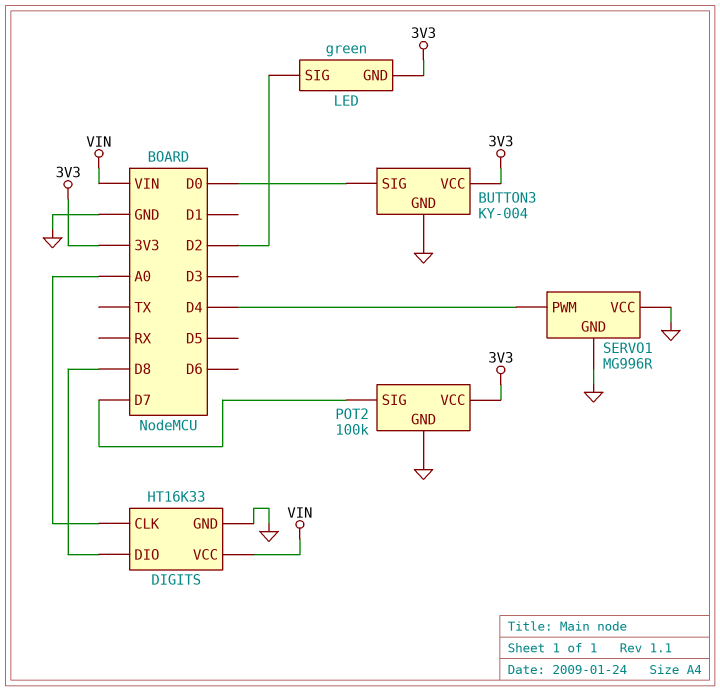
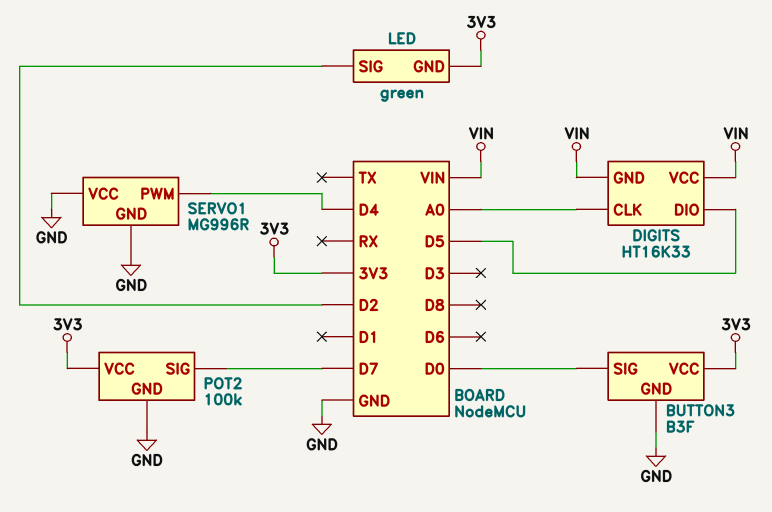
BUTTON3: KY-004 -> B3F
DIGITS pin DIO: D8 -> D5
DIGITS pin GND: GND -> VIN

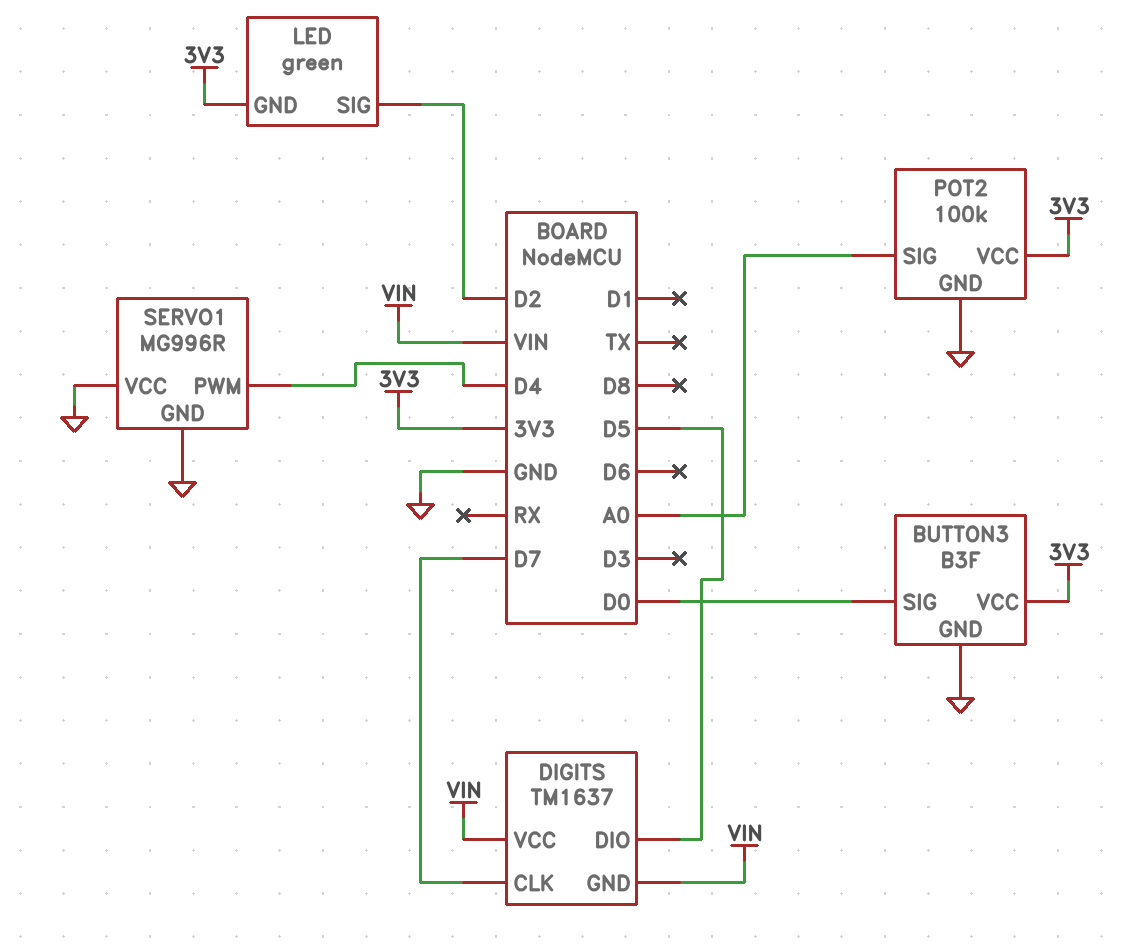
DIGITS: HT16K33 -> TM1637
DIGITS pin CLK: A0 -> D7
POT2 pin SIG: D7 -> A0

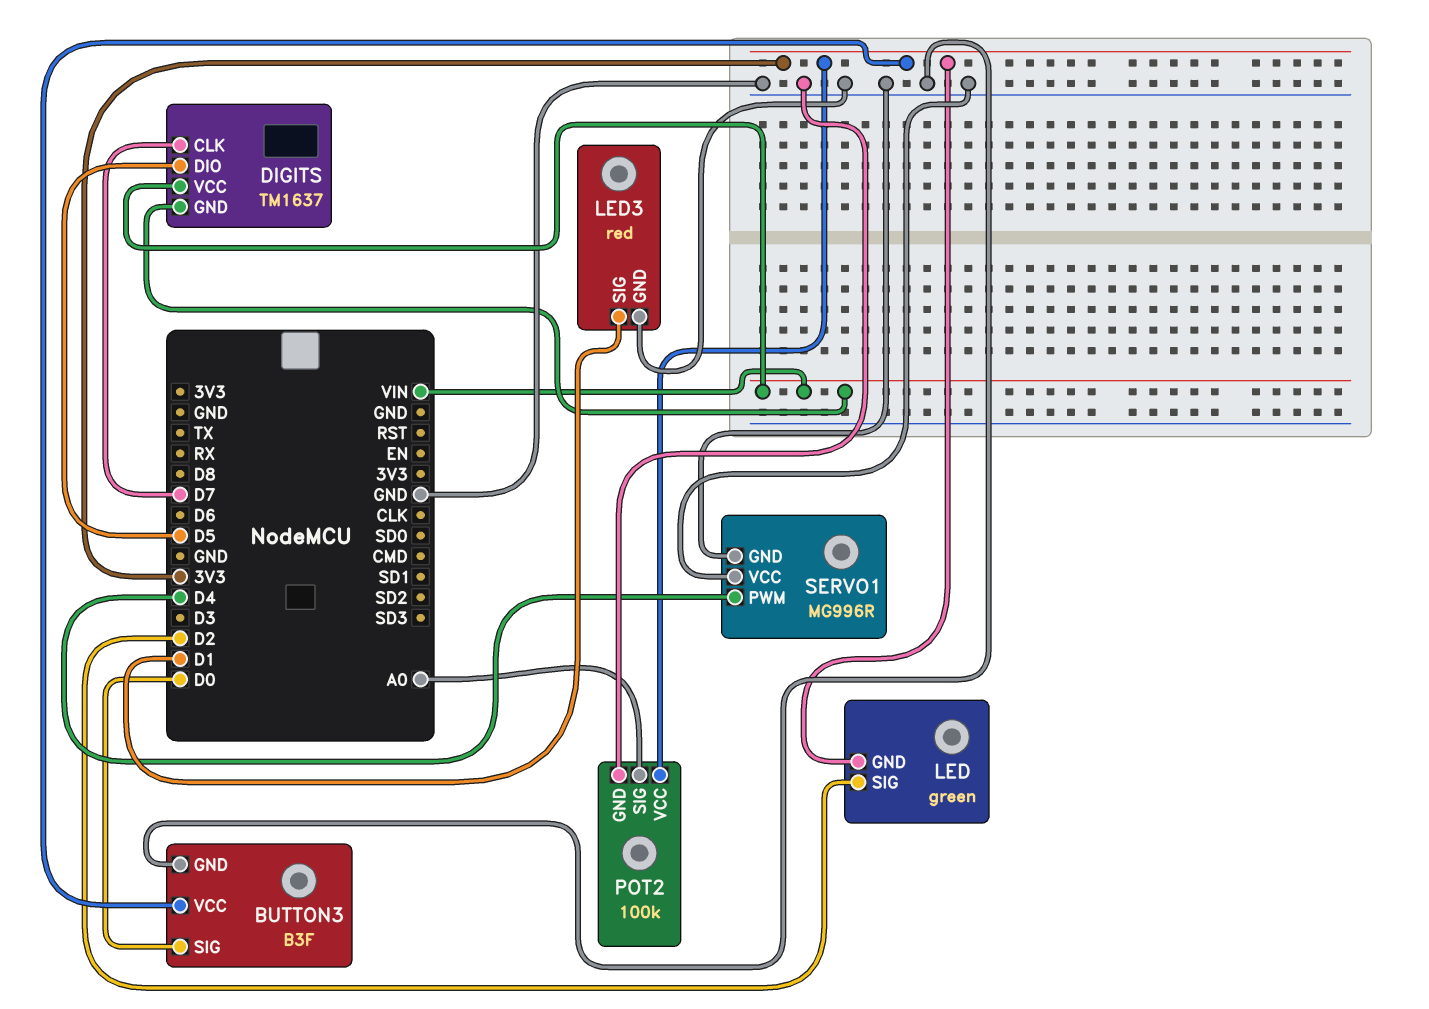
LED3: none -> red
LED3 pin GND: none -> GND
LED3 pin SIG: none -> D1

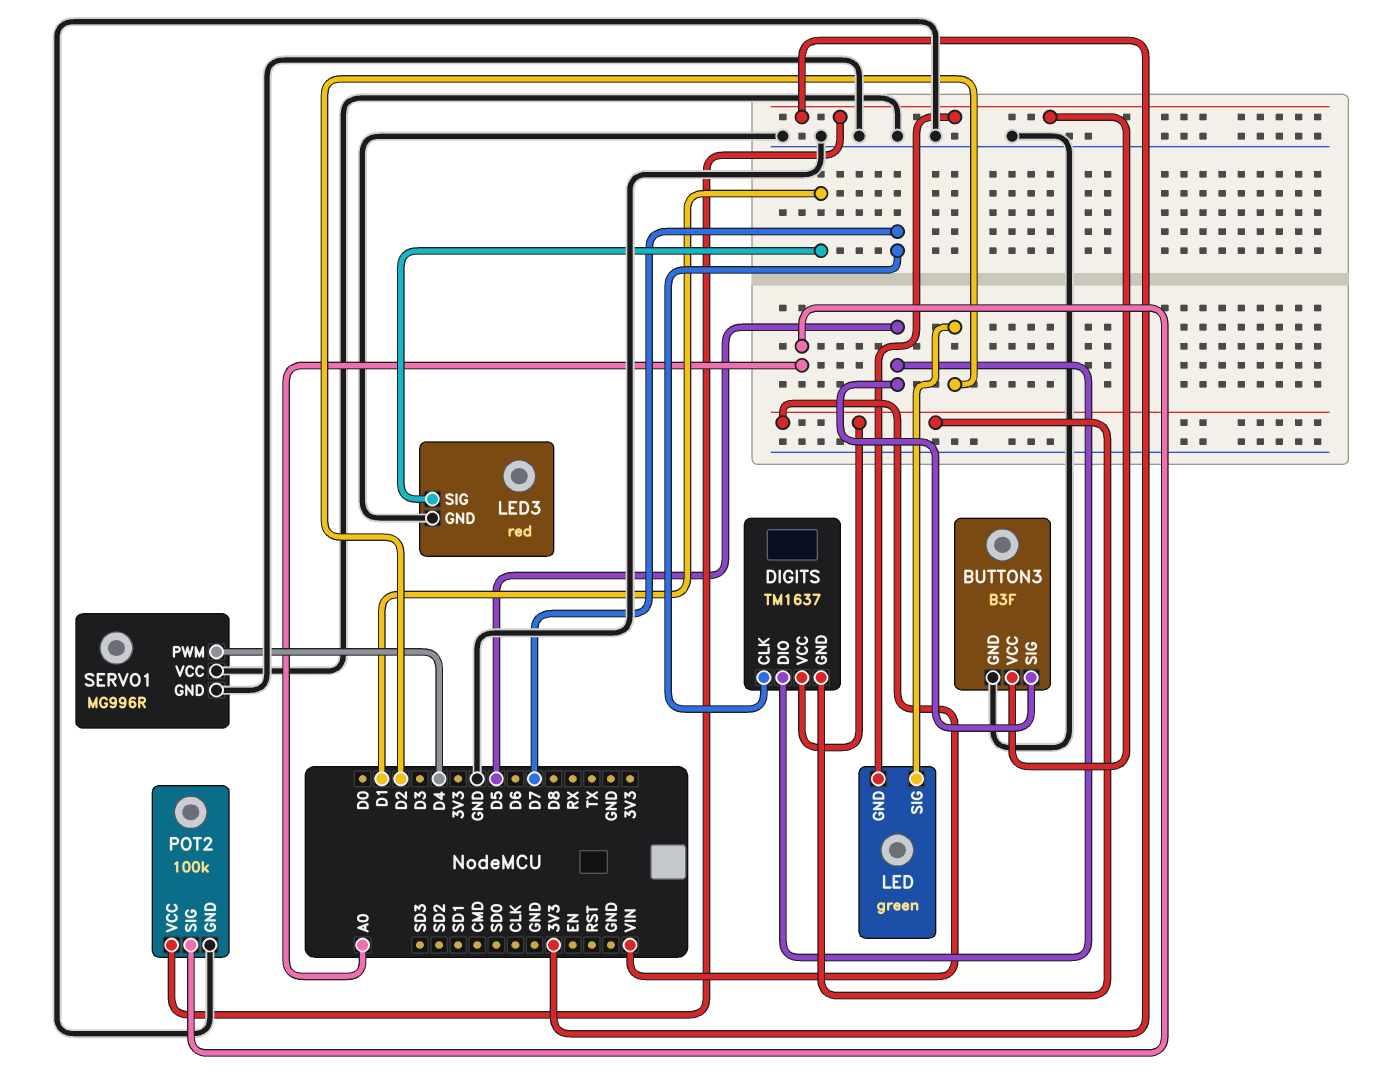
BUTTON3 pin SIG: D0 -> D5

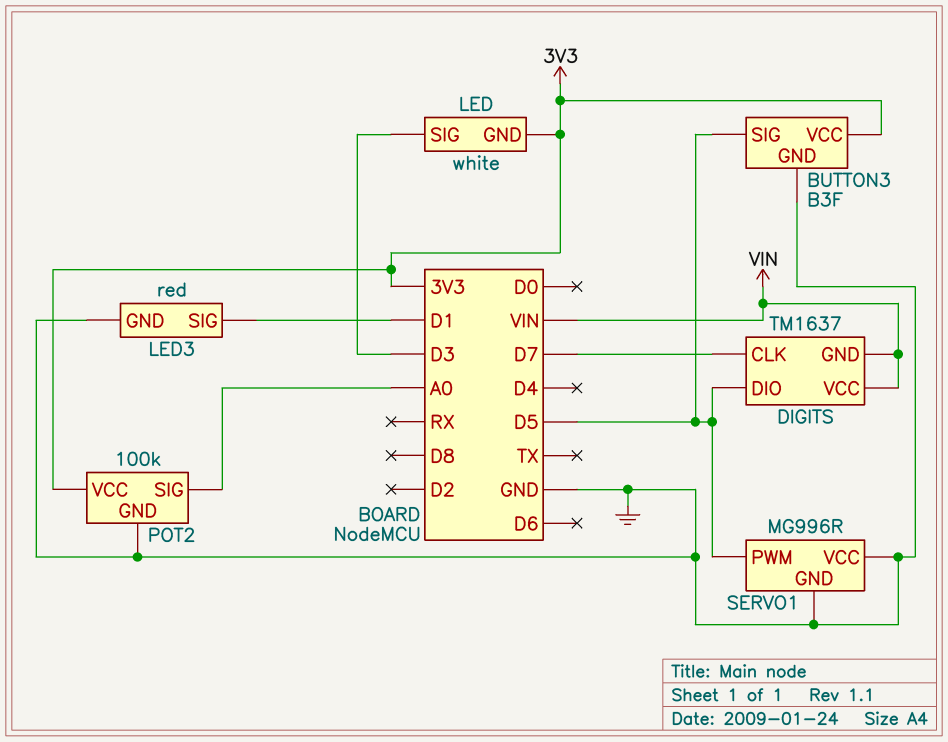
LED: green -> white
LED pin SIG: D2 -> D3
SERVO1 pin PWM: D4 -> D5

